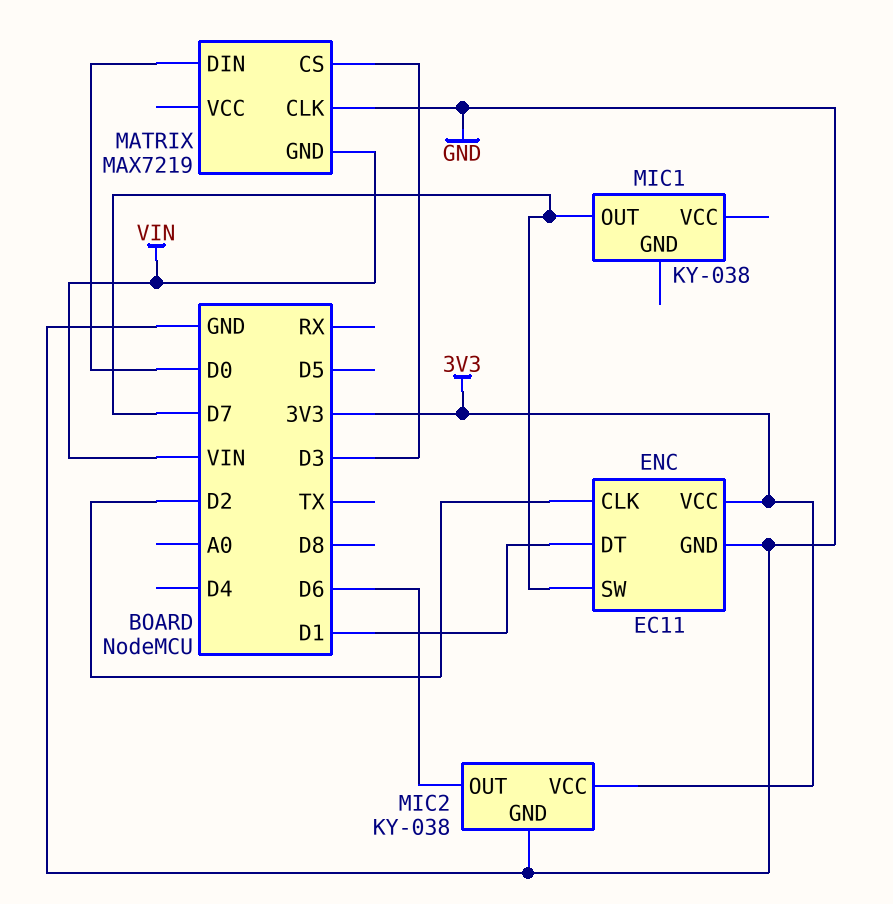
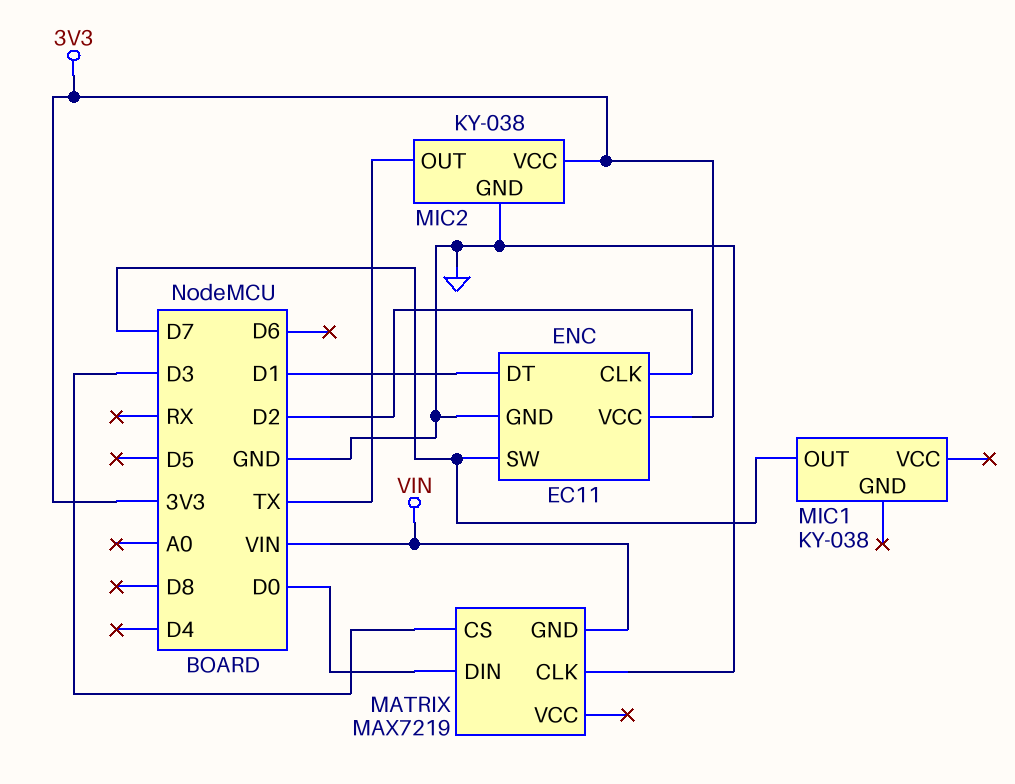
MIC2 pin OUT: D6 -> TX

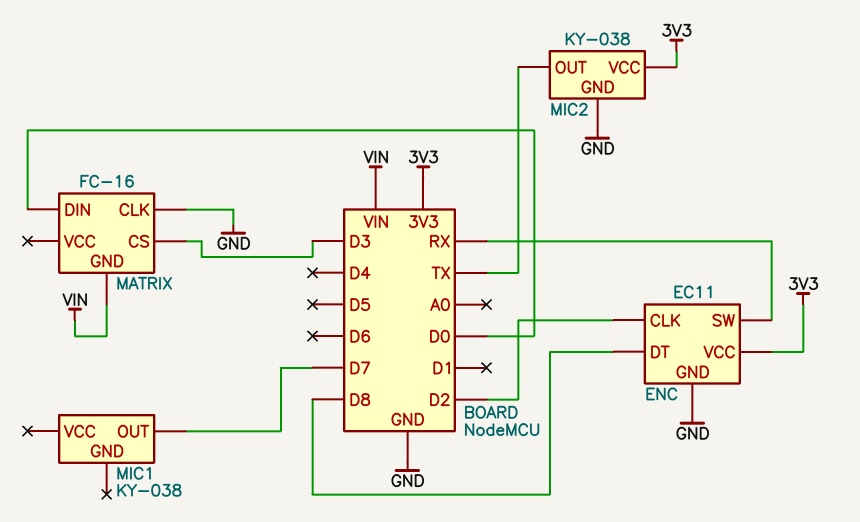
ENC pin DT: D1 -> D8
ENC pin SW: D7 -> RX
MATRIX: MAX7219 -> FC-16

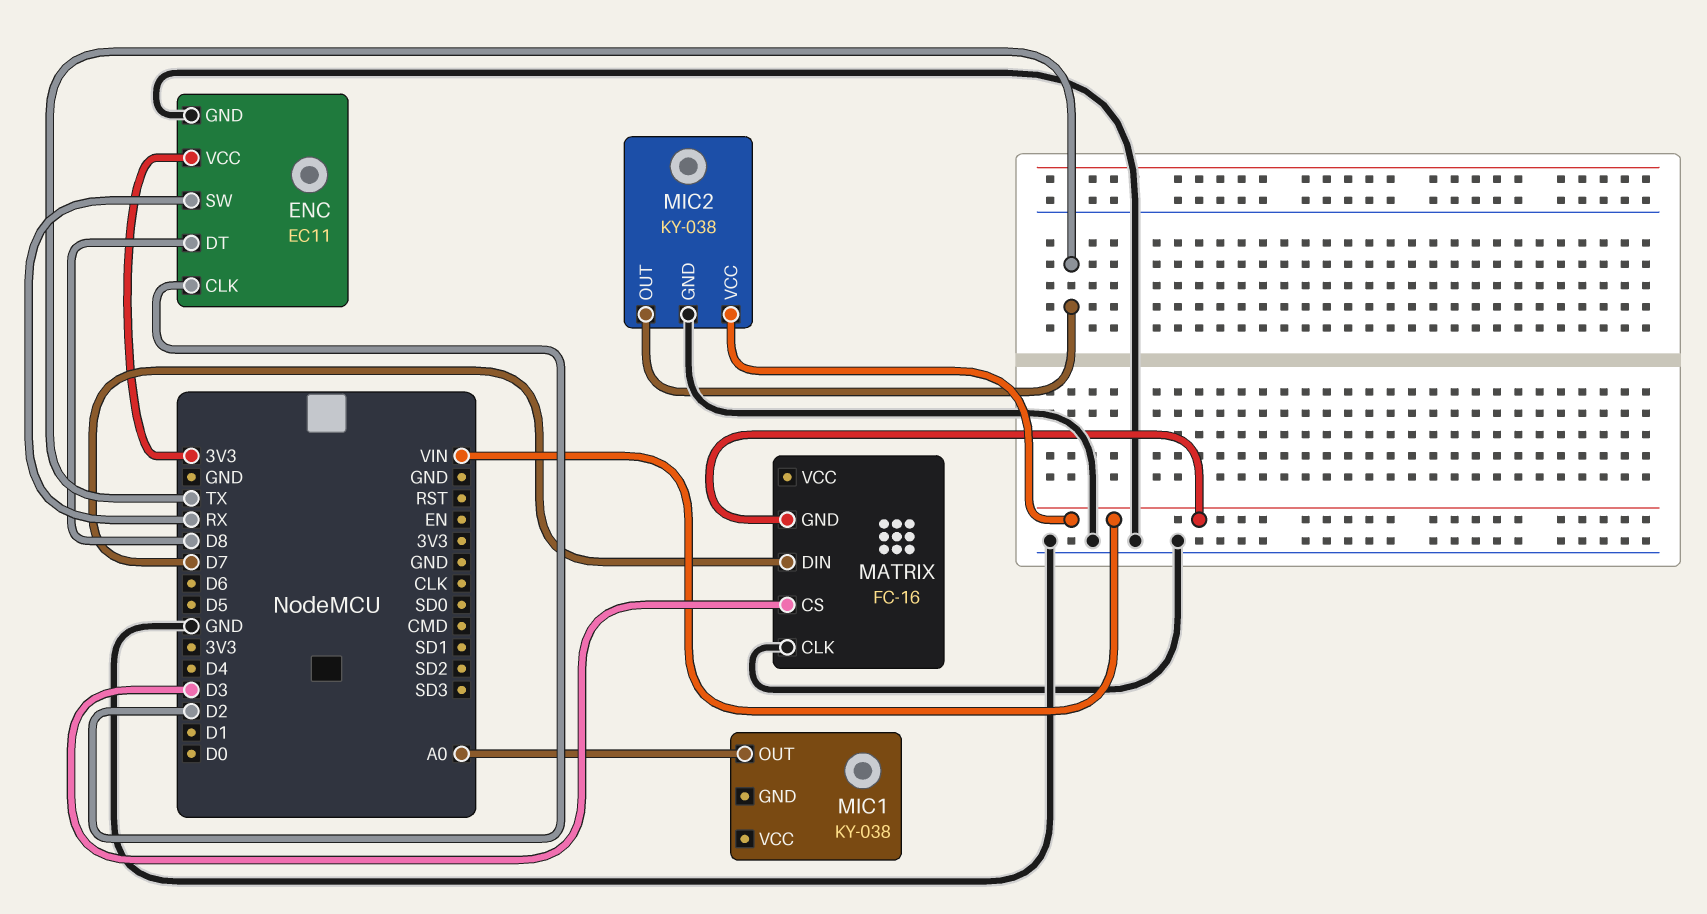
MATRIX pin DIN: D0 -> D7
MIC1 pin OUT: D7 -> A0
MIC2 pin VCC: 3V3 -> VIN

